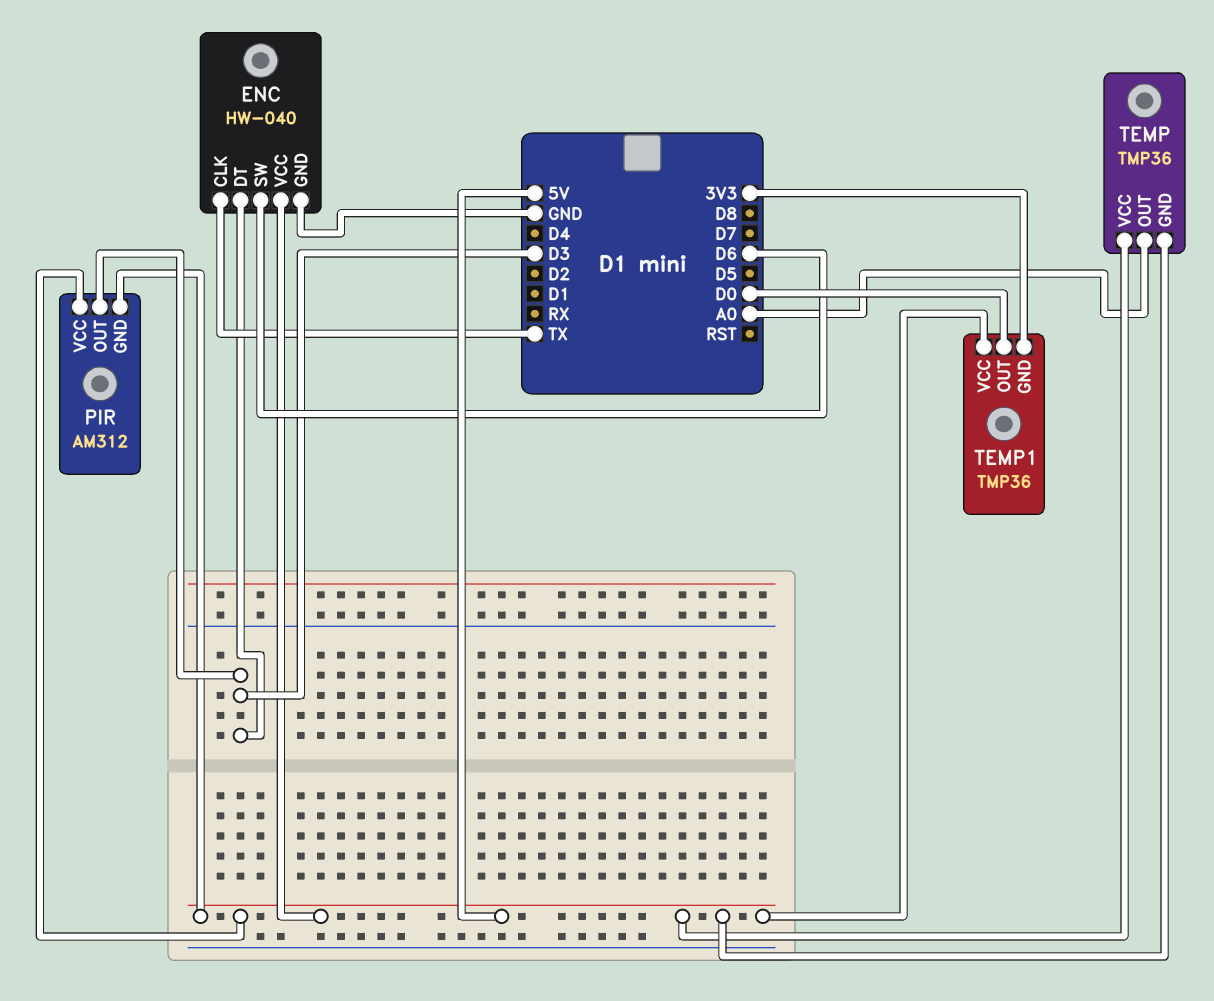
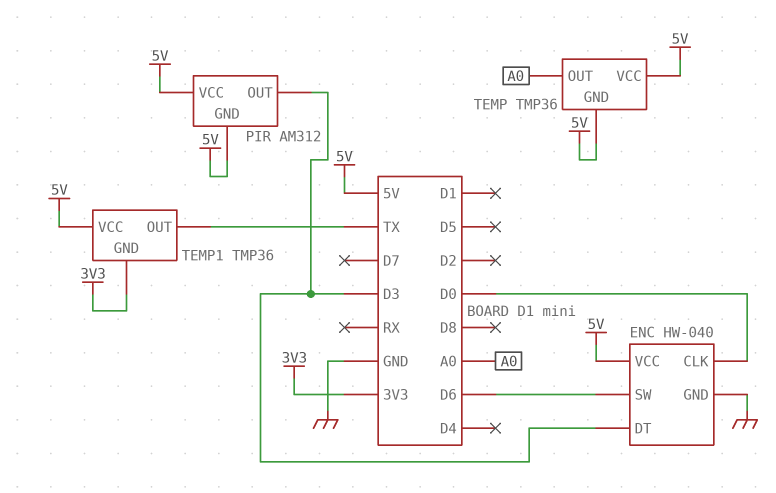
ENC pin CLK: TX -> D0
TEMP1 pin OUT: D0 -> TX

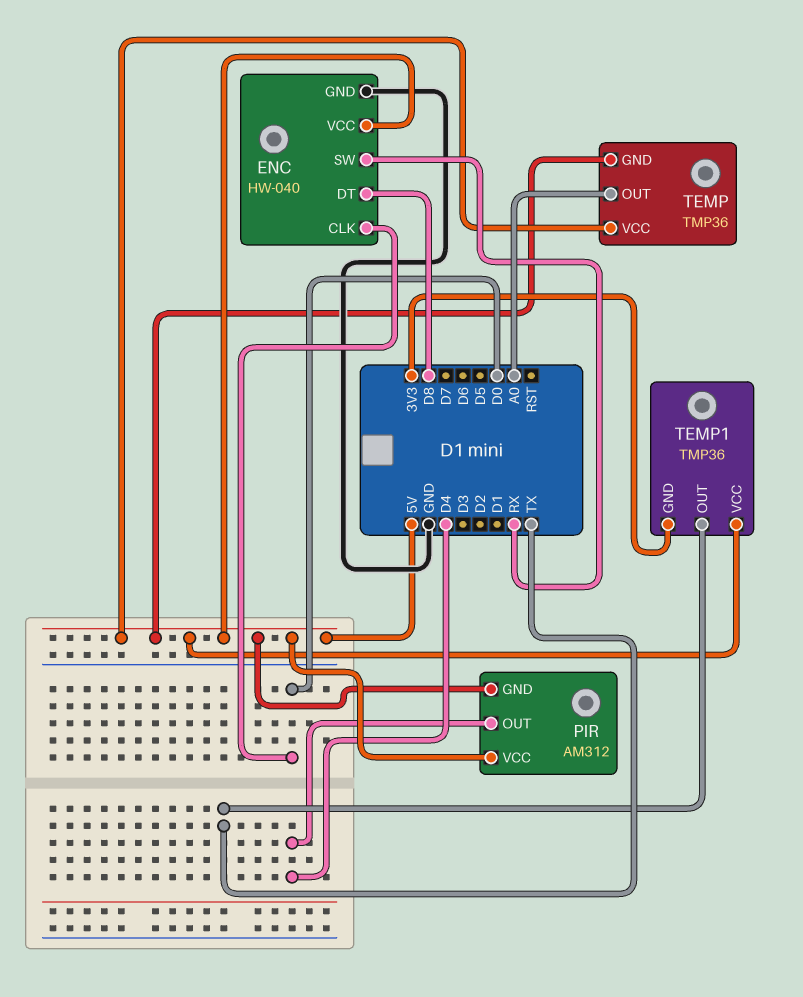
ENC pin DT: D3 -> D8
ENC pin SW: D6 -> RX
PIR pin OUT: D3 -> D4

